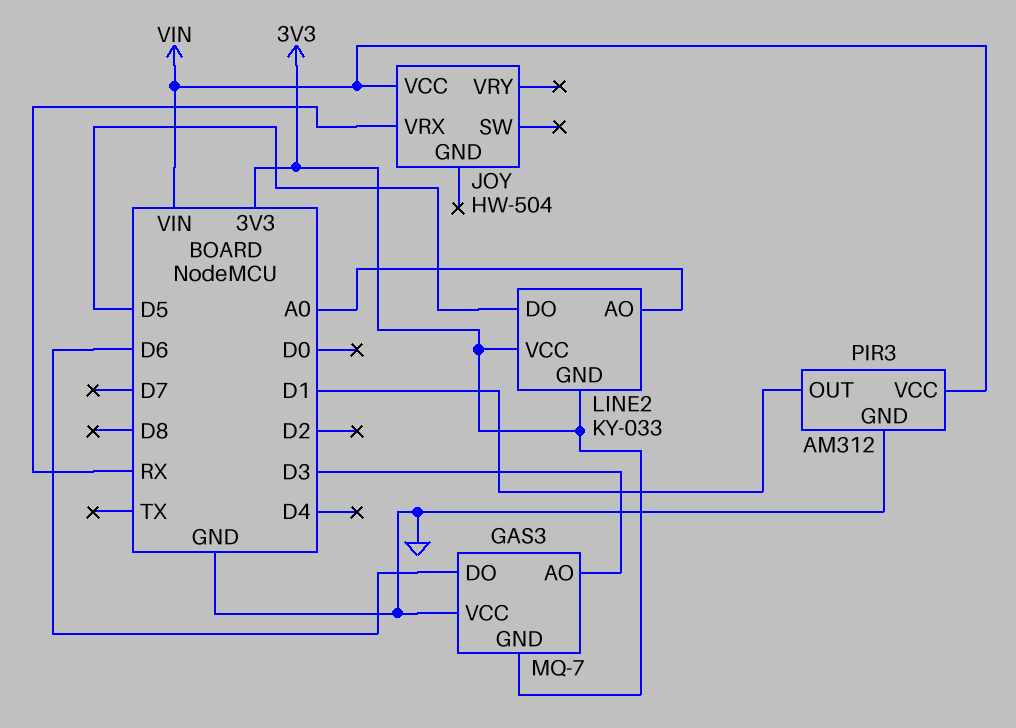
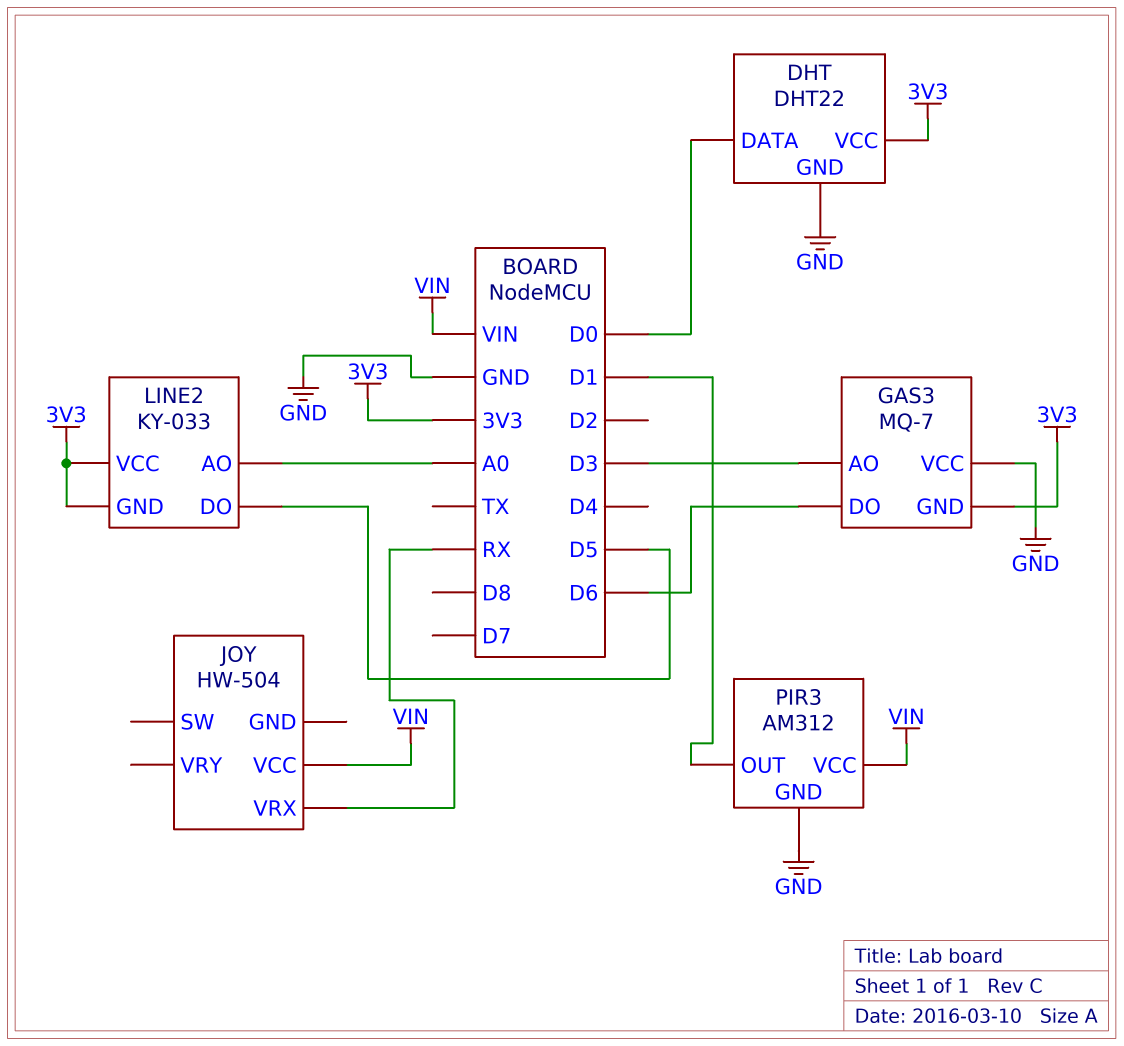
DHT: none -> DHT22
DHT pin DATA: none -> D0
DHT pin GND: none -> GND
DHT pin VCC: none -> 3V3

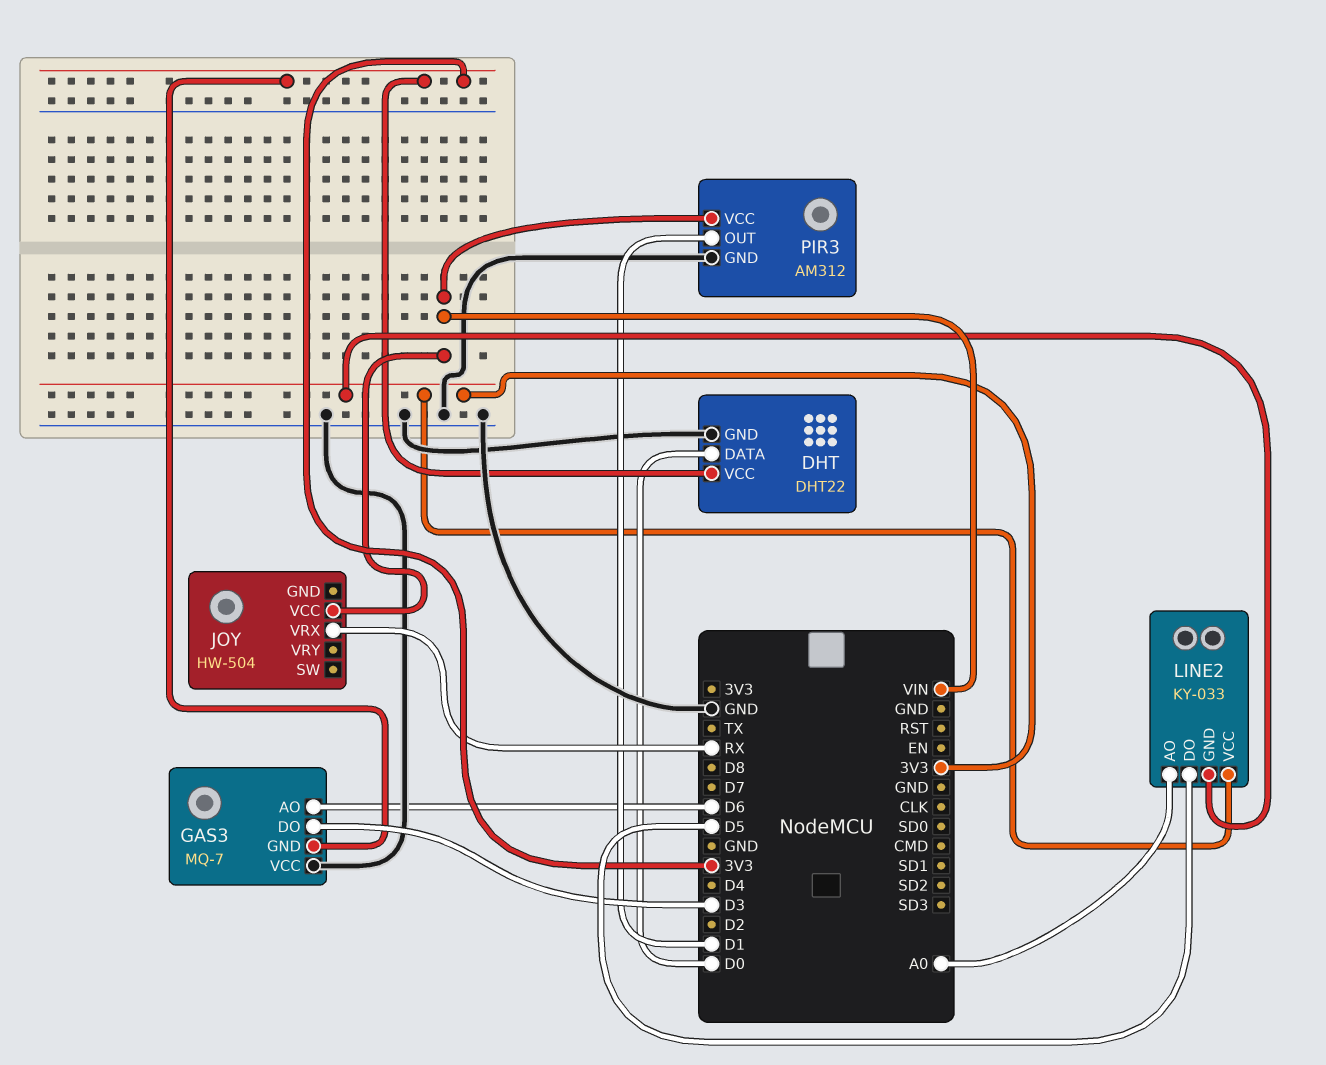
GAS3 pin AO: D3 -> D6
GAS3 pin DO: D6 -> D3

